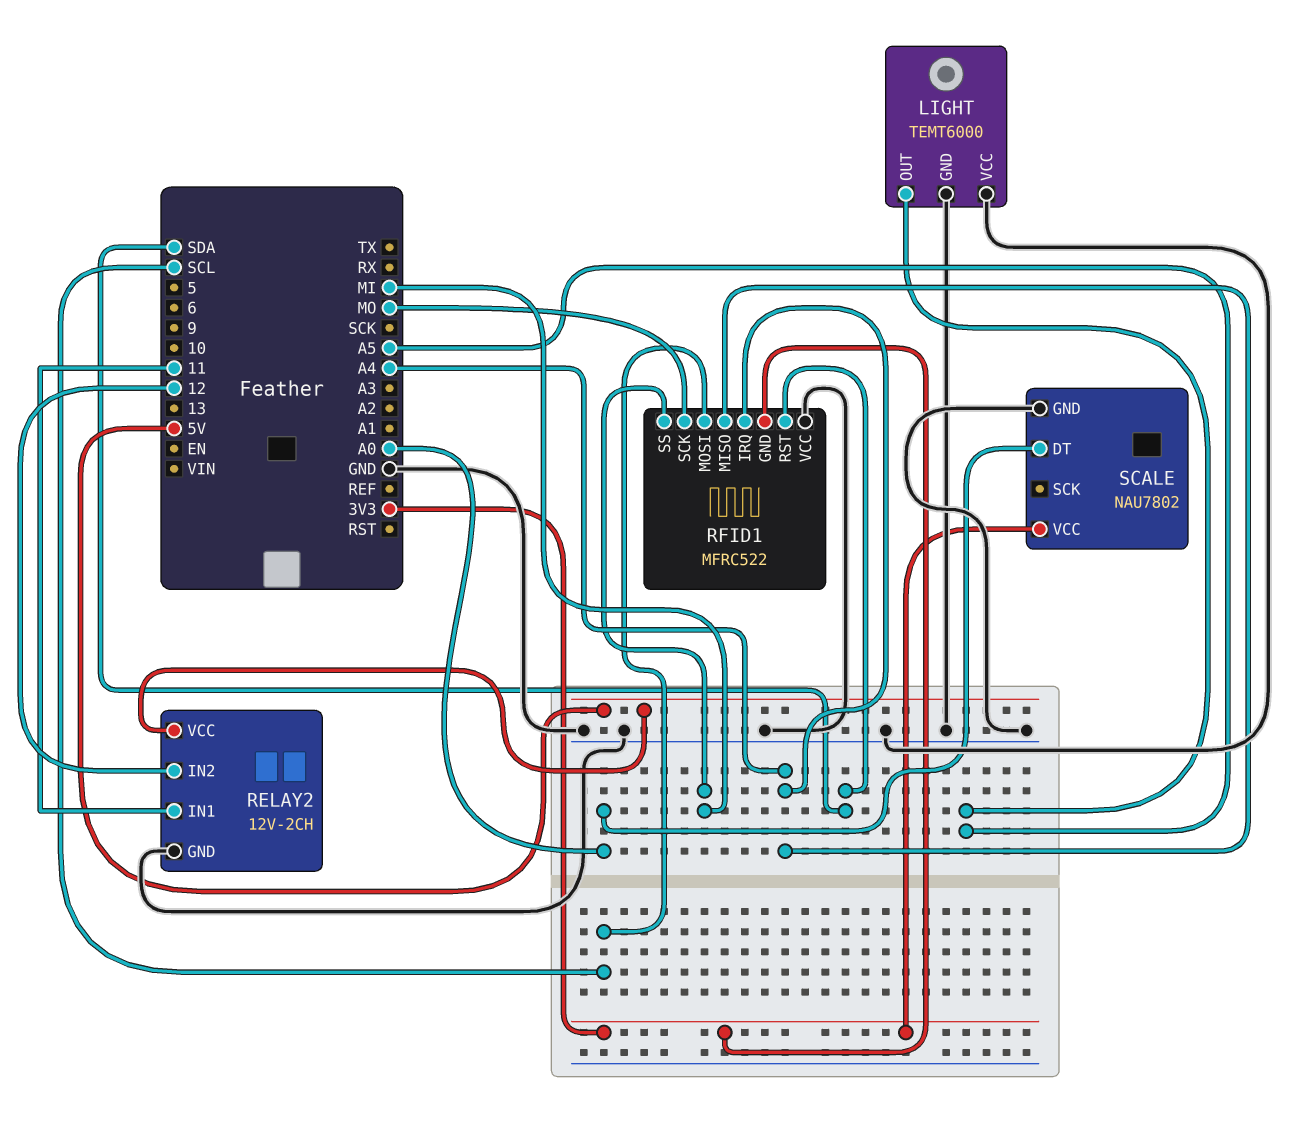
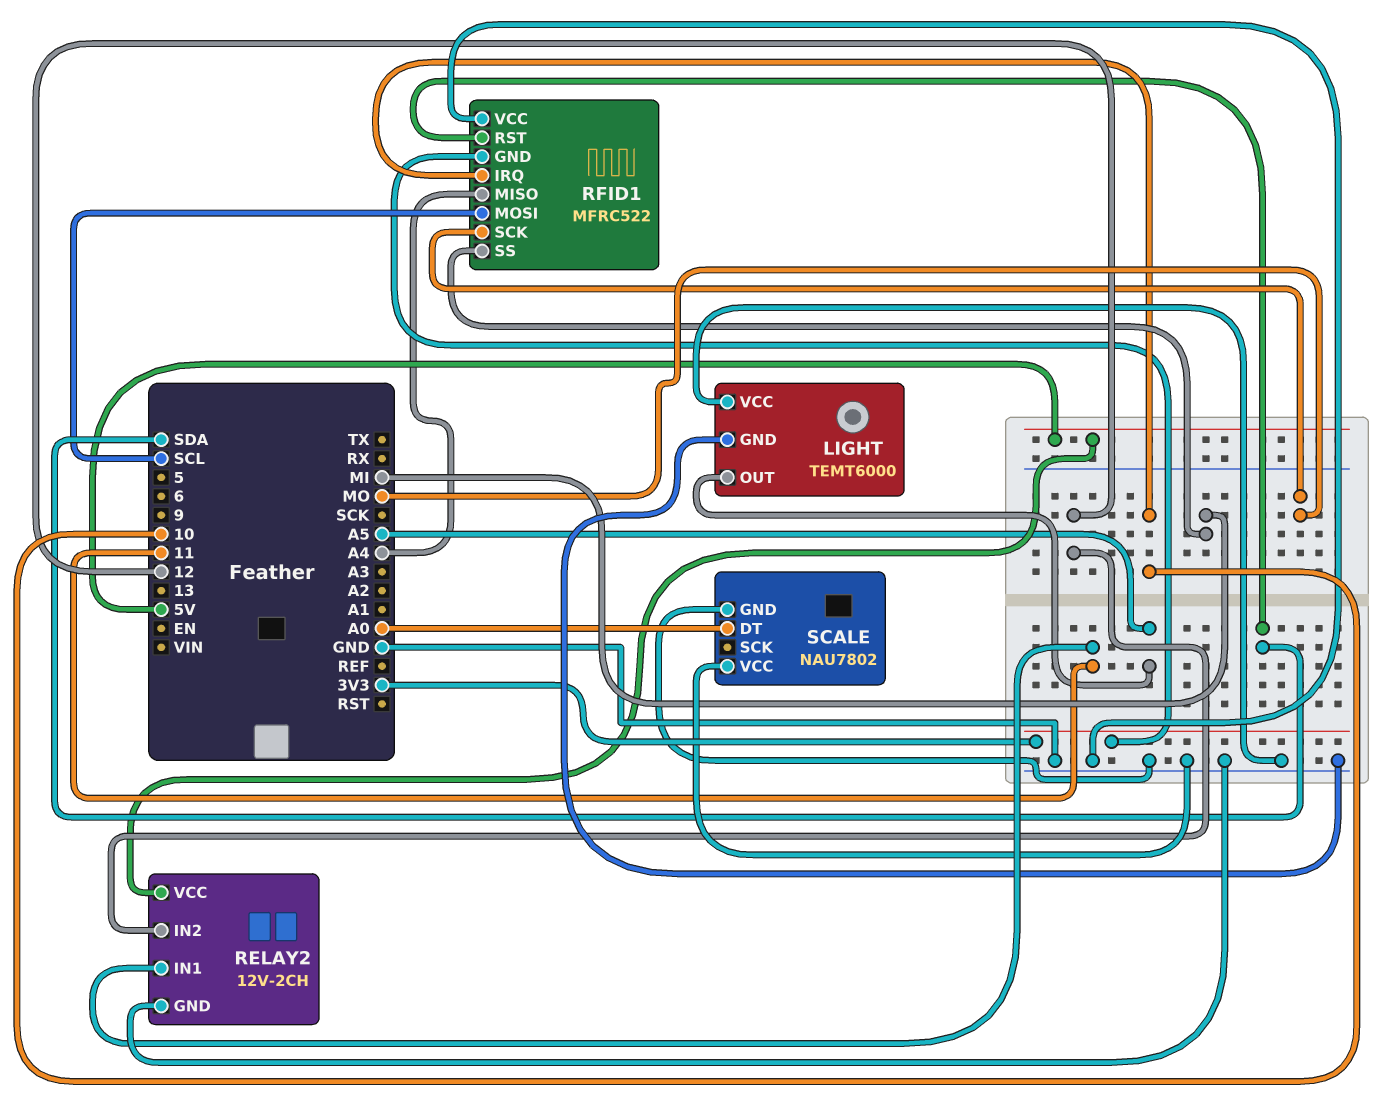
RFID1 pin IRQ: A4 -> 10
SCALE pin VCC: 3V3 -> GND

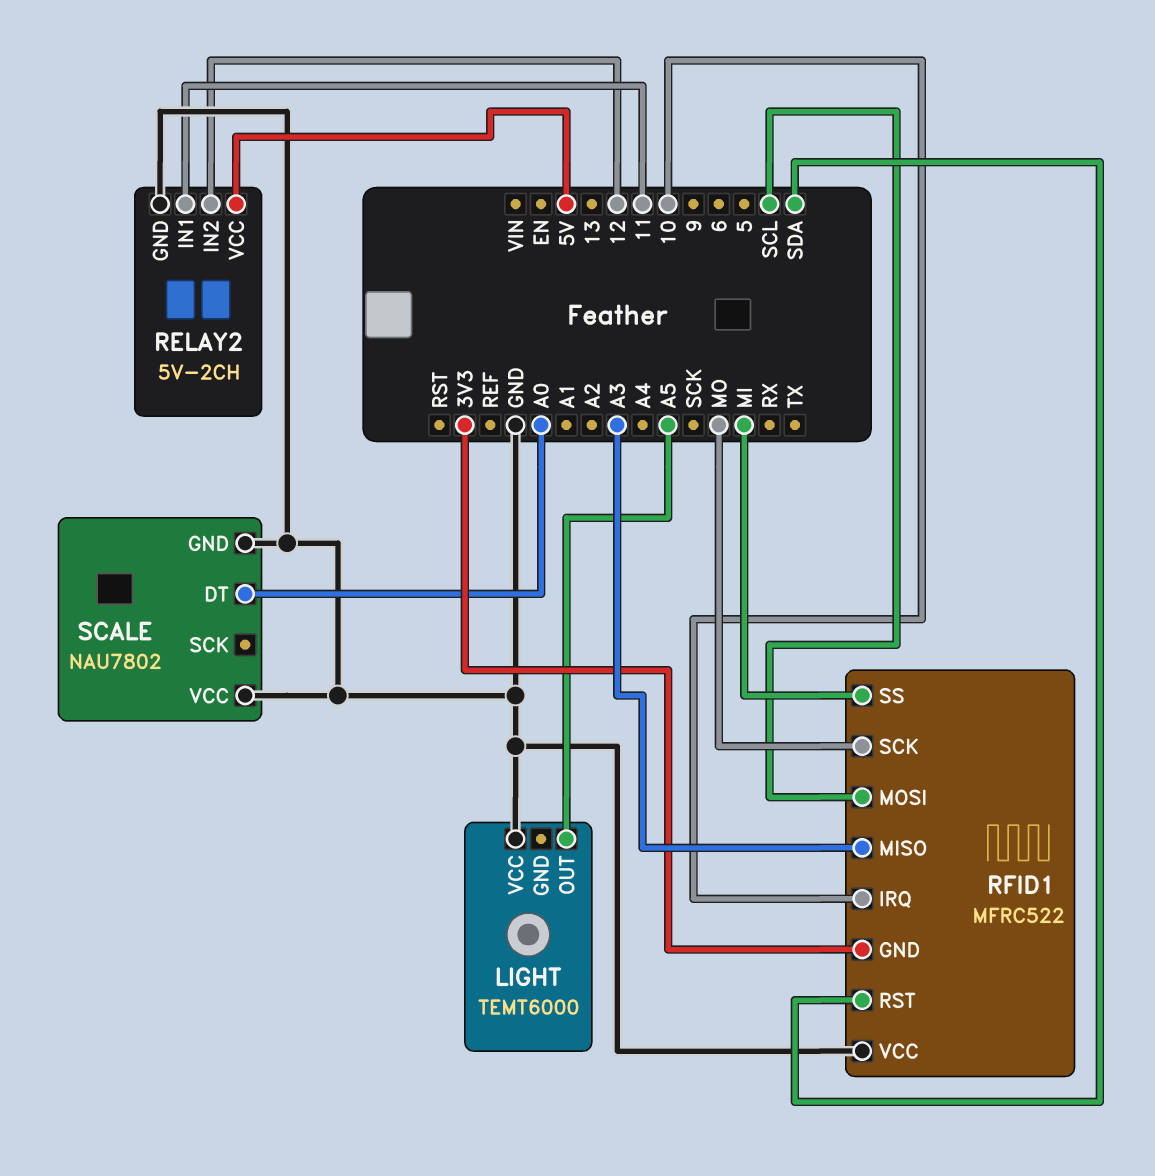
LIGHT pin GND: GND -> none
RELAY2: 12V-2CH -> 5V-2CH
RFID1 pin MISO: A4 -> A3

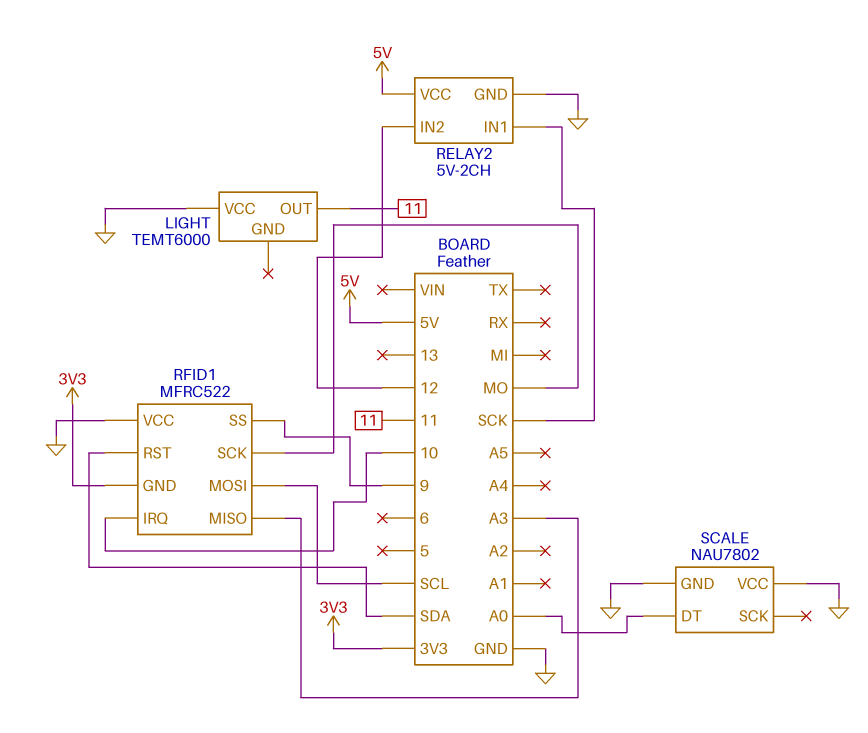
LIGHT pin OUT: A5 -> 11
RELAY2 pin IN1: 11 -> SCK
RFID1 pin SS: MI -> 9

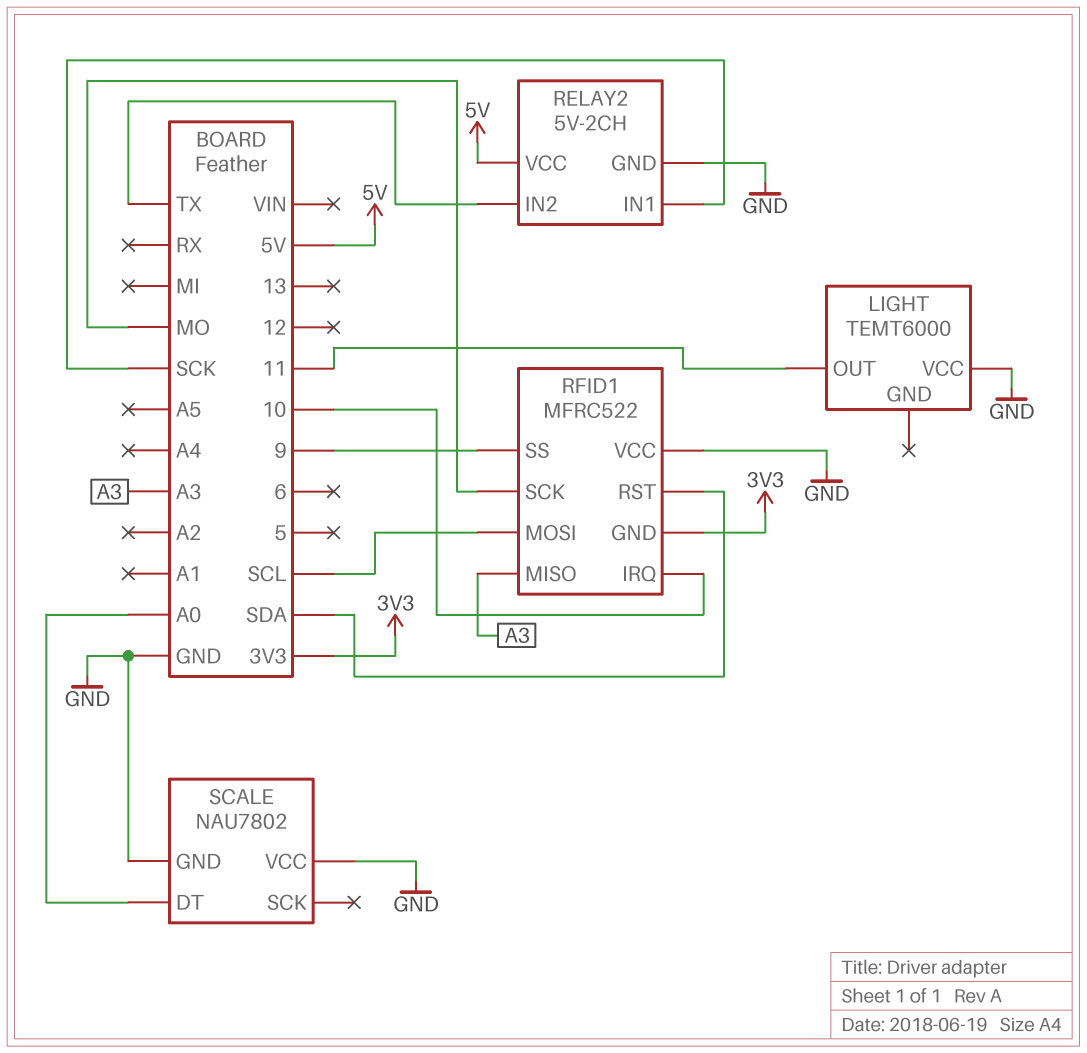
RELAY2 pin IN2: 12 -> TX

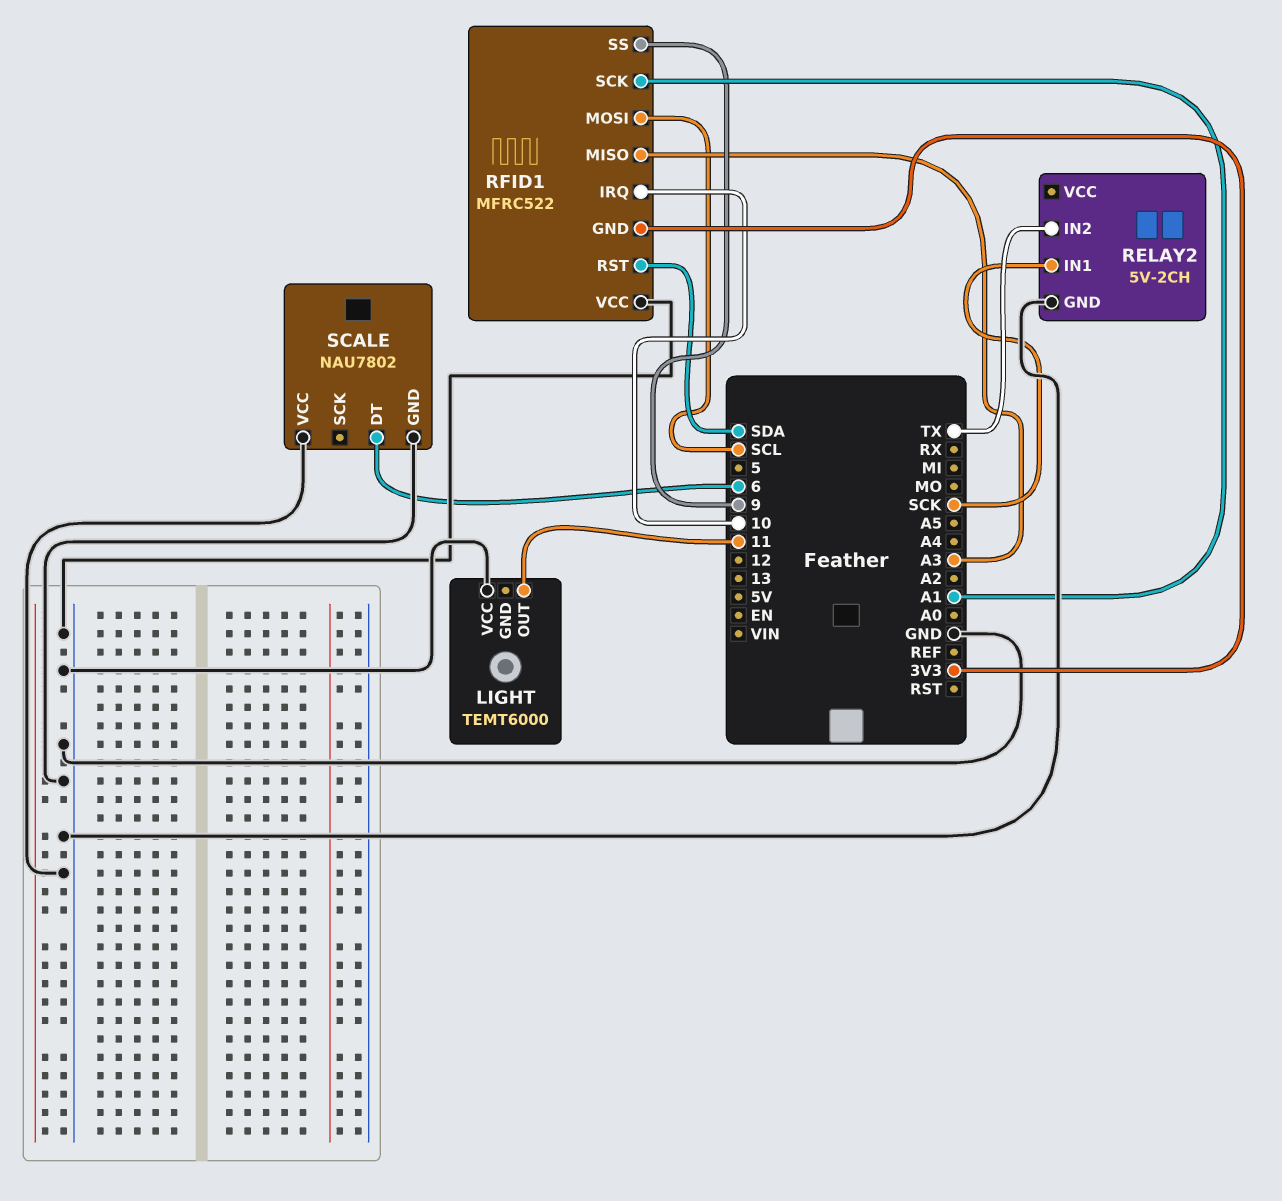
RELAY2 pin VCC: 5V -> none
RFID1 pin SCK: MO -> A1
SCALE pin DT: A0 -> 6

